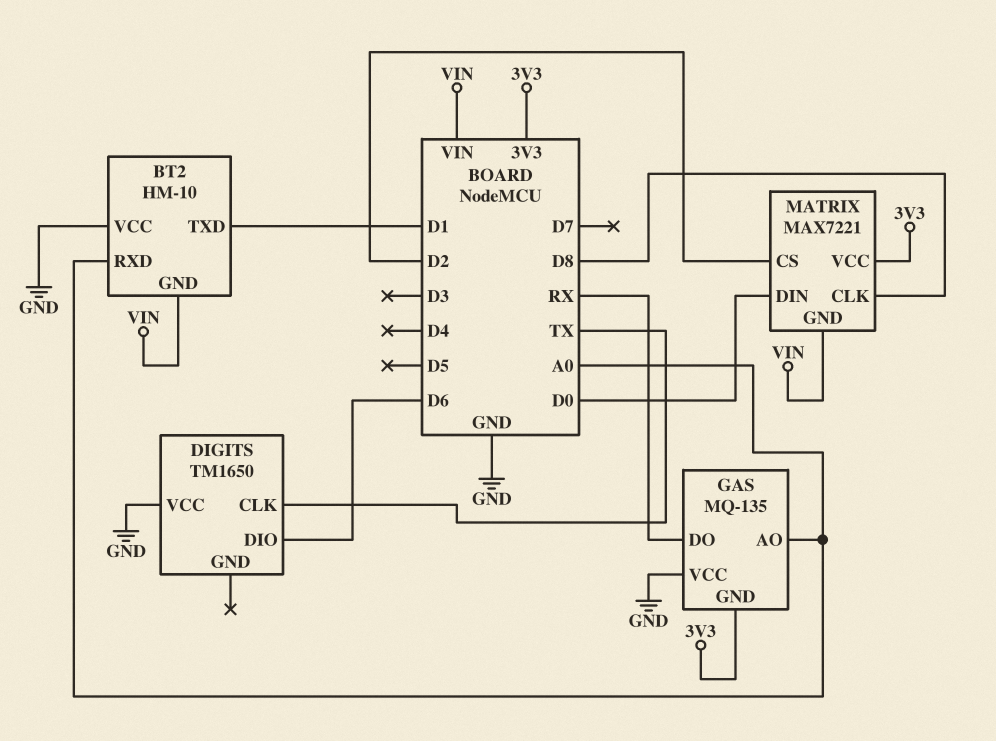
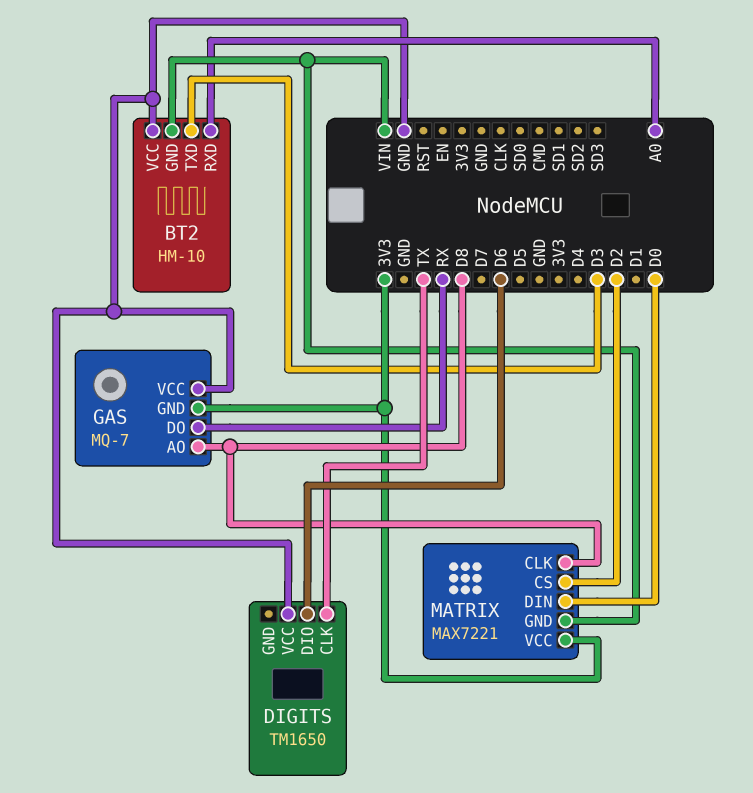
BT2 pin TXD: D1 -> D3
GAS: MQ-135 -> MQ-7
GAS pin AO: A0 -> D8

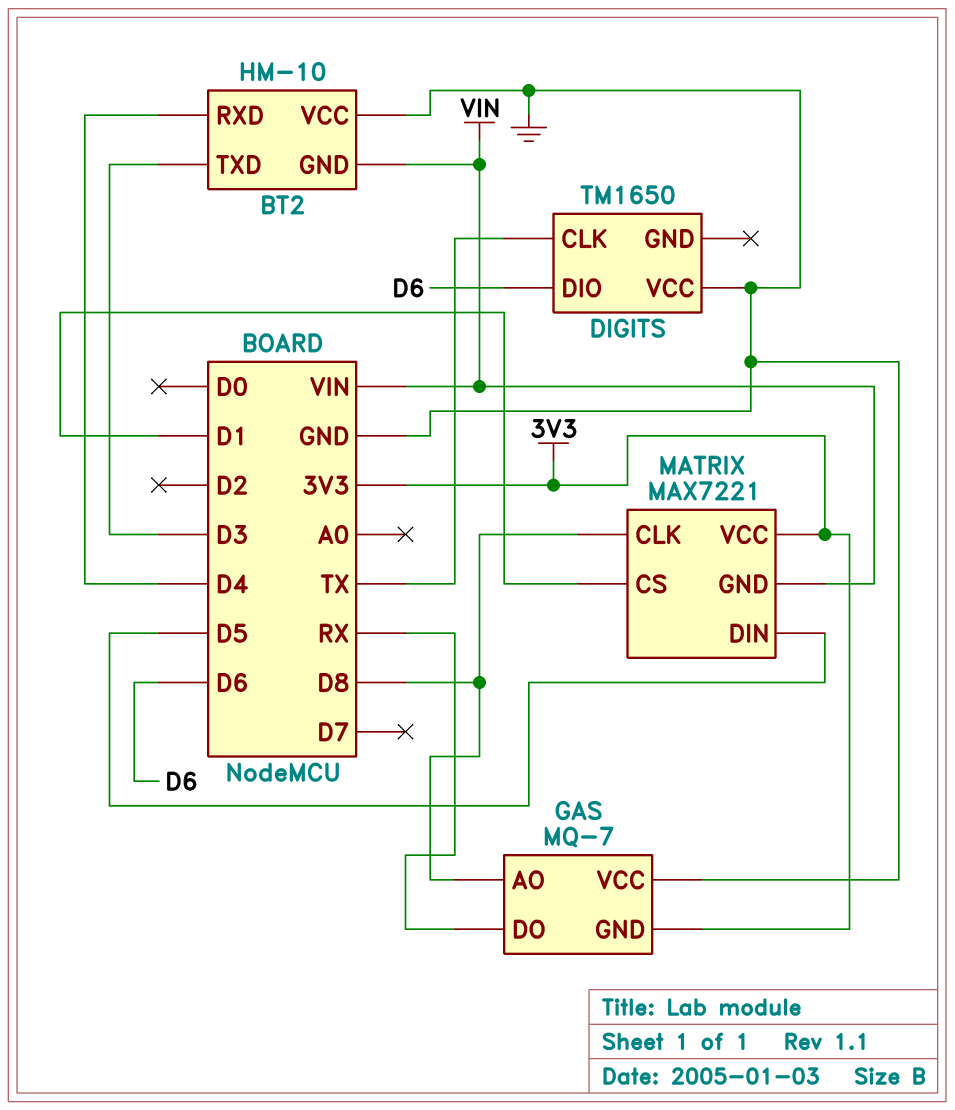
BT2 pin RXD: A0 -> D4
MATRIX pin CS: D2 -> D1
MATRIX pin DIN: D0 -> D5

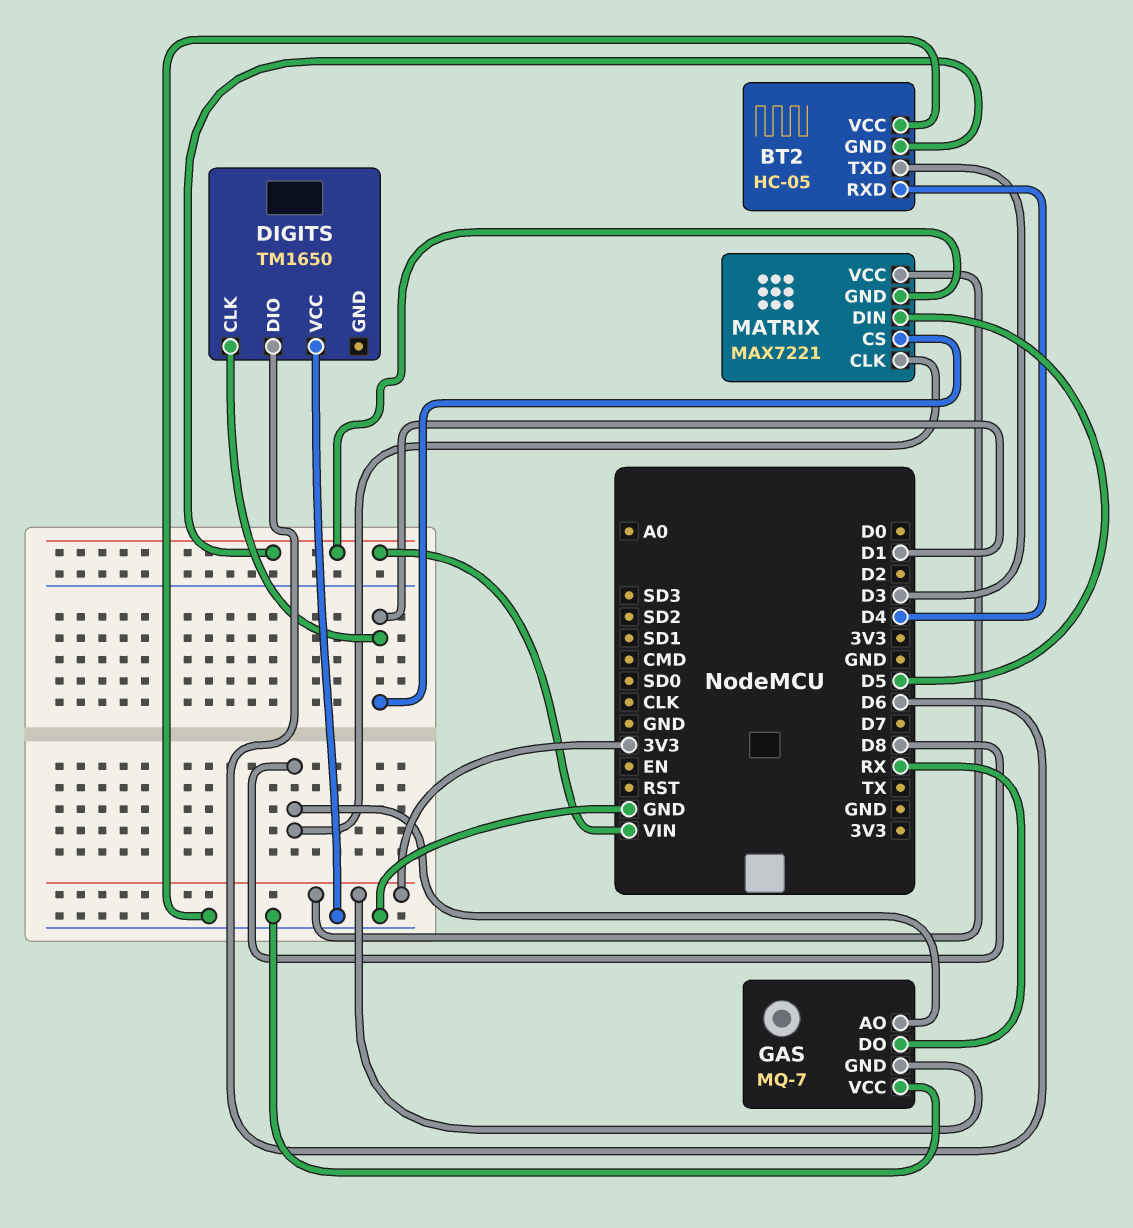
BT2: HM-10 -> HC-05
DIGITS pin CLK: TX -> D1

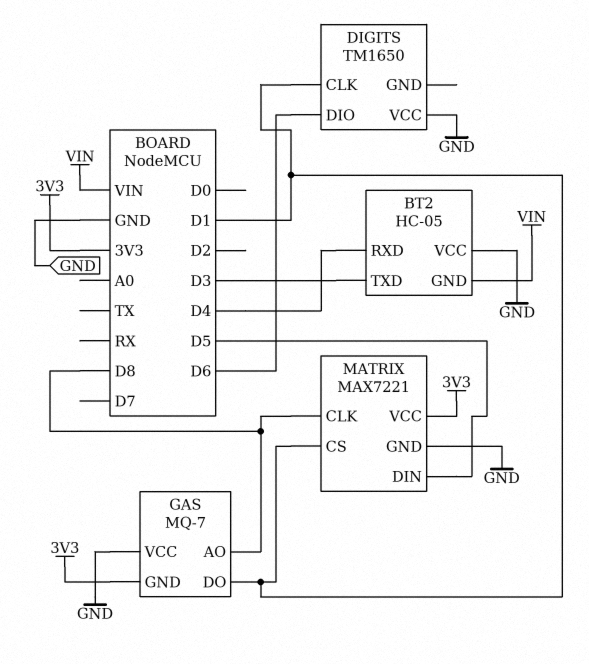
GAS pin DO: RX -> D1
MATRIX pin GND: VIN -> GND

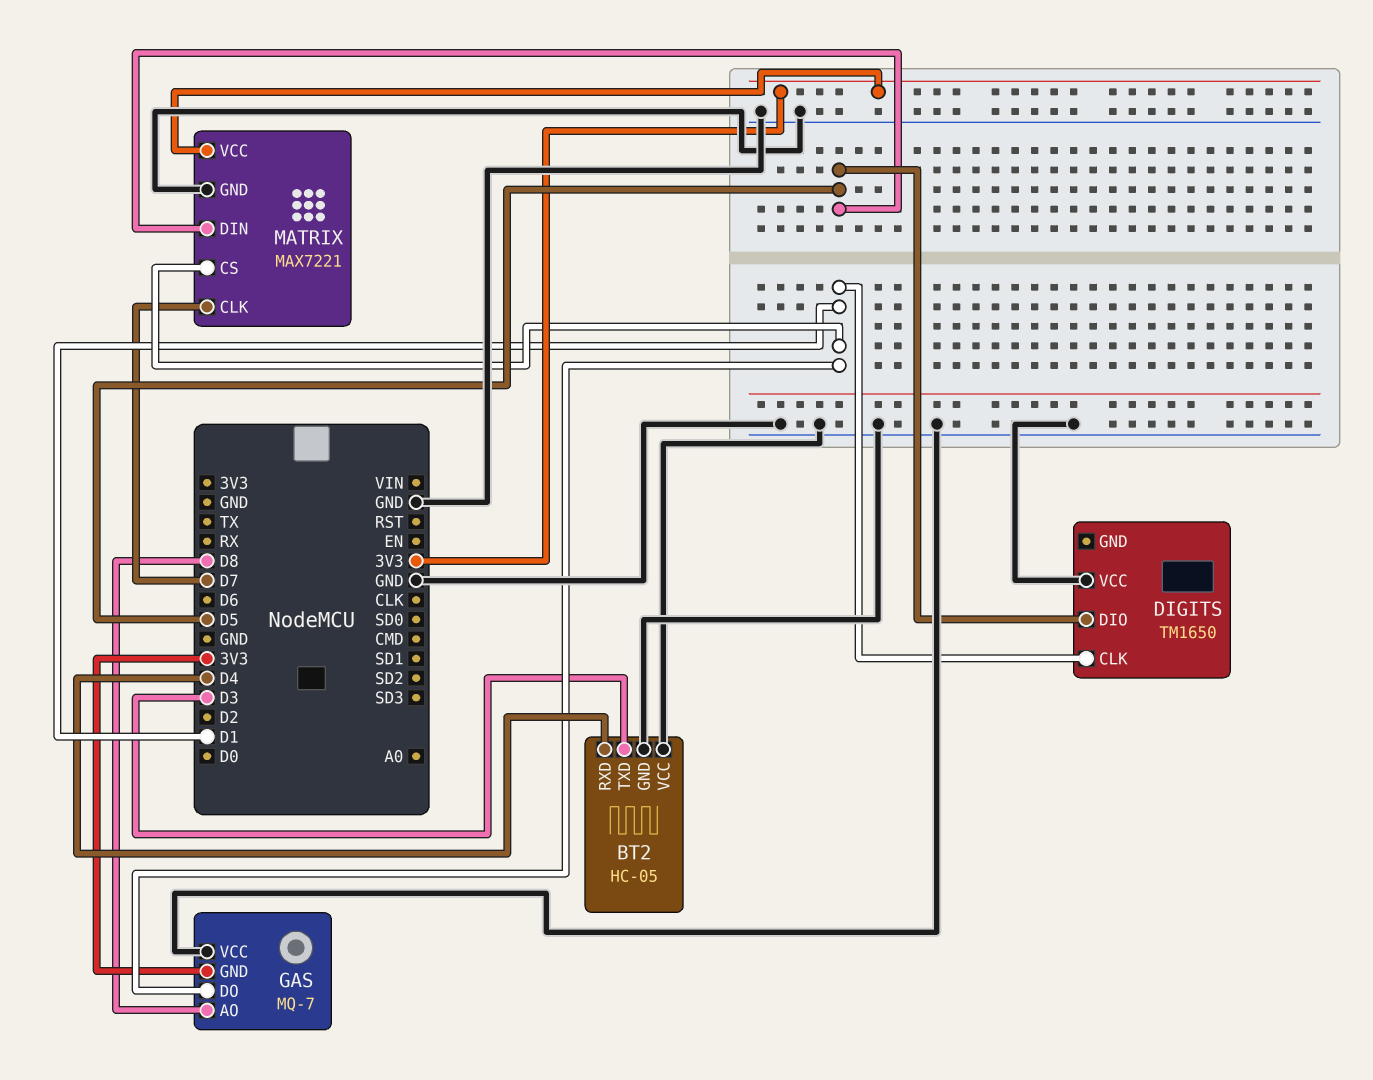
BT2 pin GND: VIN -> GND
DIGITS pin DIO: D6 -> D5
MATRIX pin CLK: D8 -> D7

